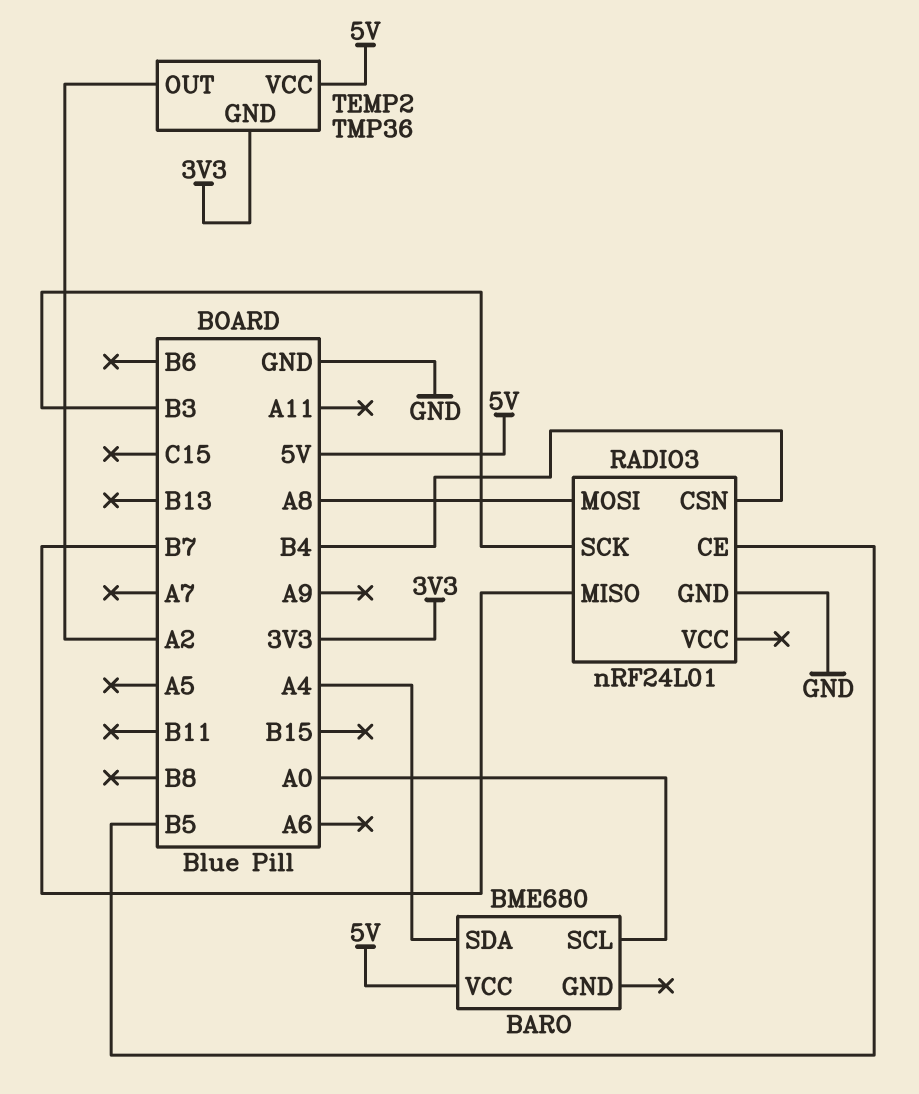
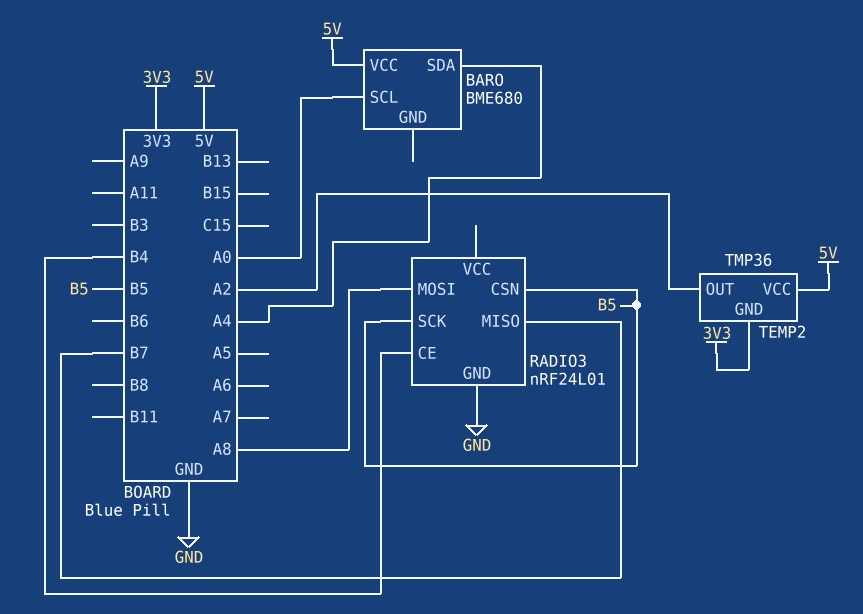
RADIO3 pin CE: B5 -> B4
RADIO3 pin CSN: B4 -> B5
RADIO3 pin SCK: B3 -> B5

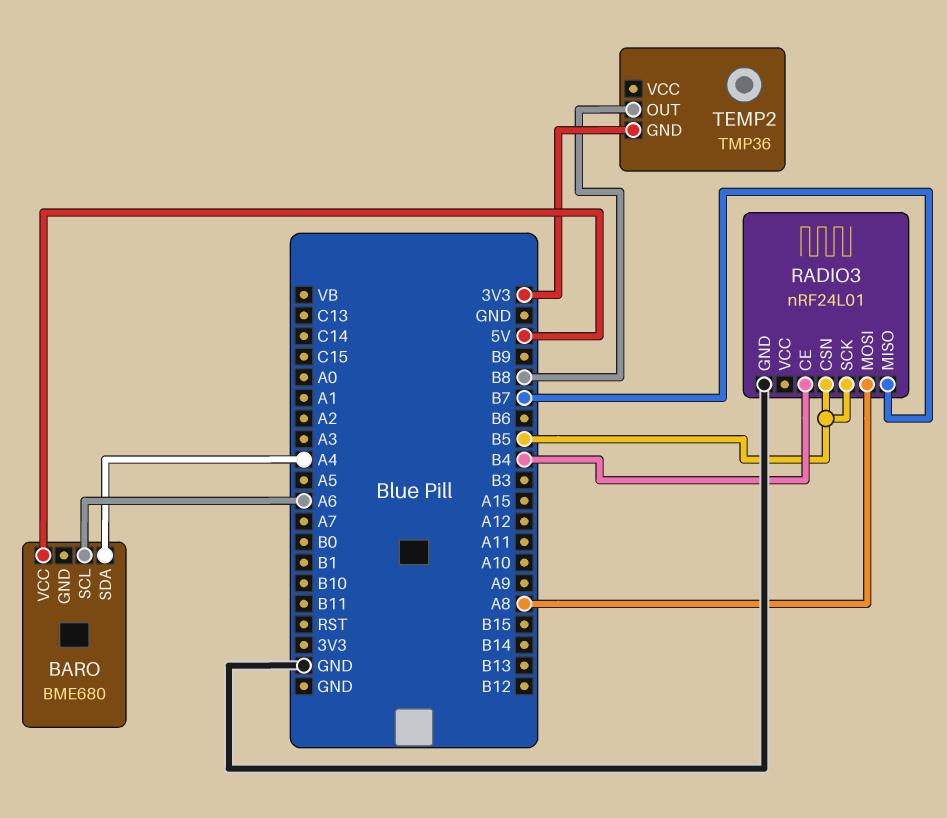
BARO pin SCL: A0 -> A6
TEMP2 pin OUT: A2 -> B8
TEMP2 pin VCC: 5V -> none

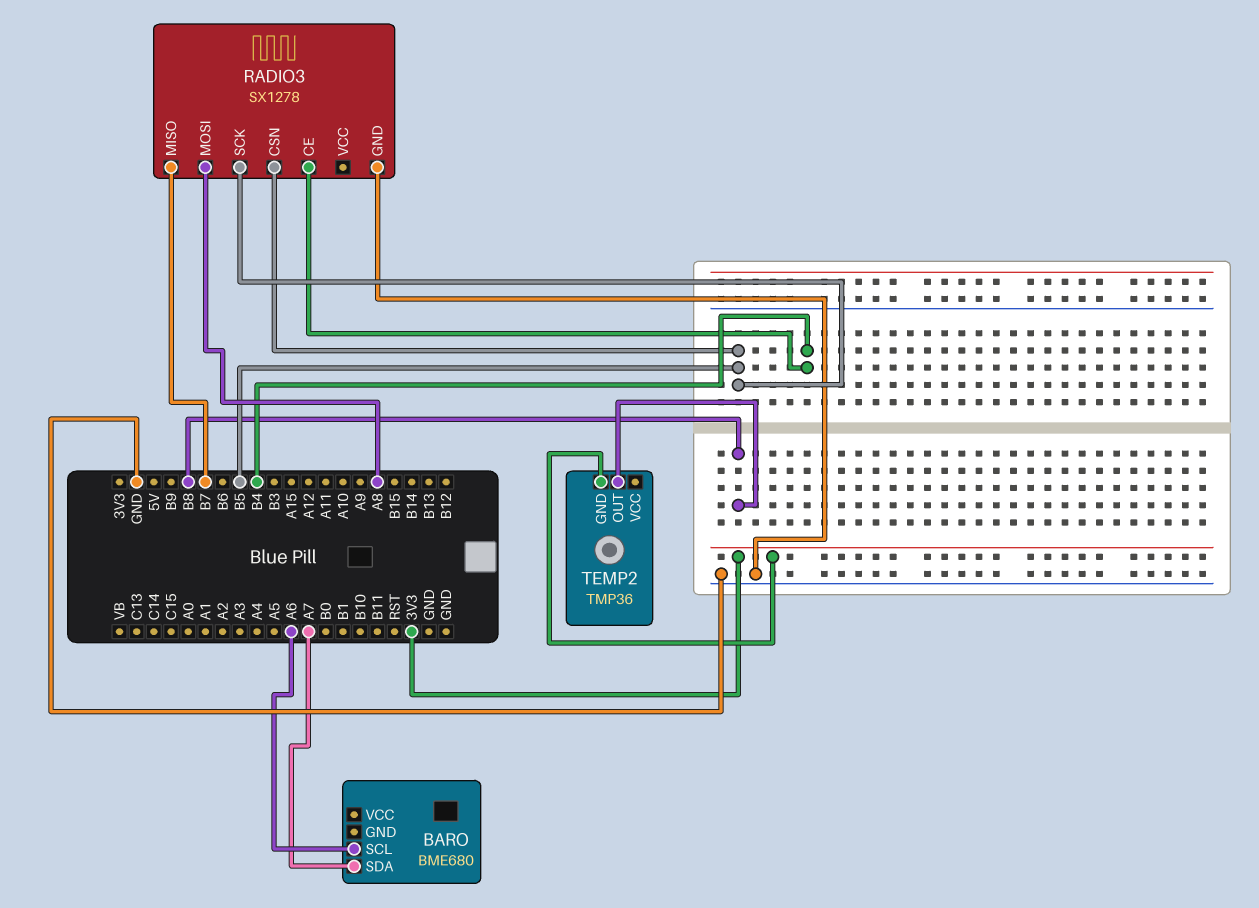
BARO pin SDA: A4 -> A7
BARO pin VCC: 5V -> none
RADIO3: nRF24L01 -> SX1278

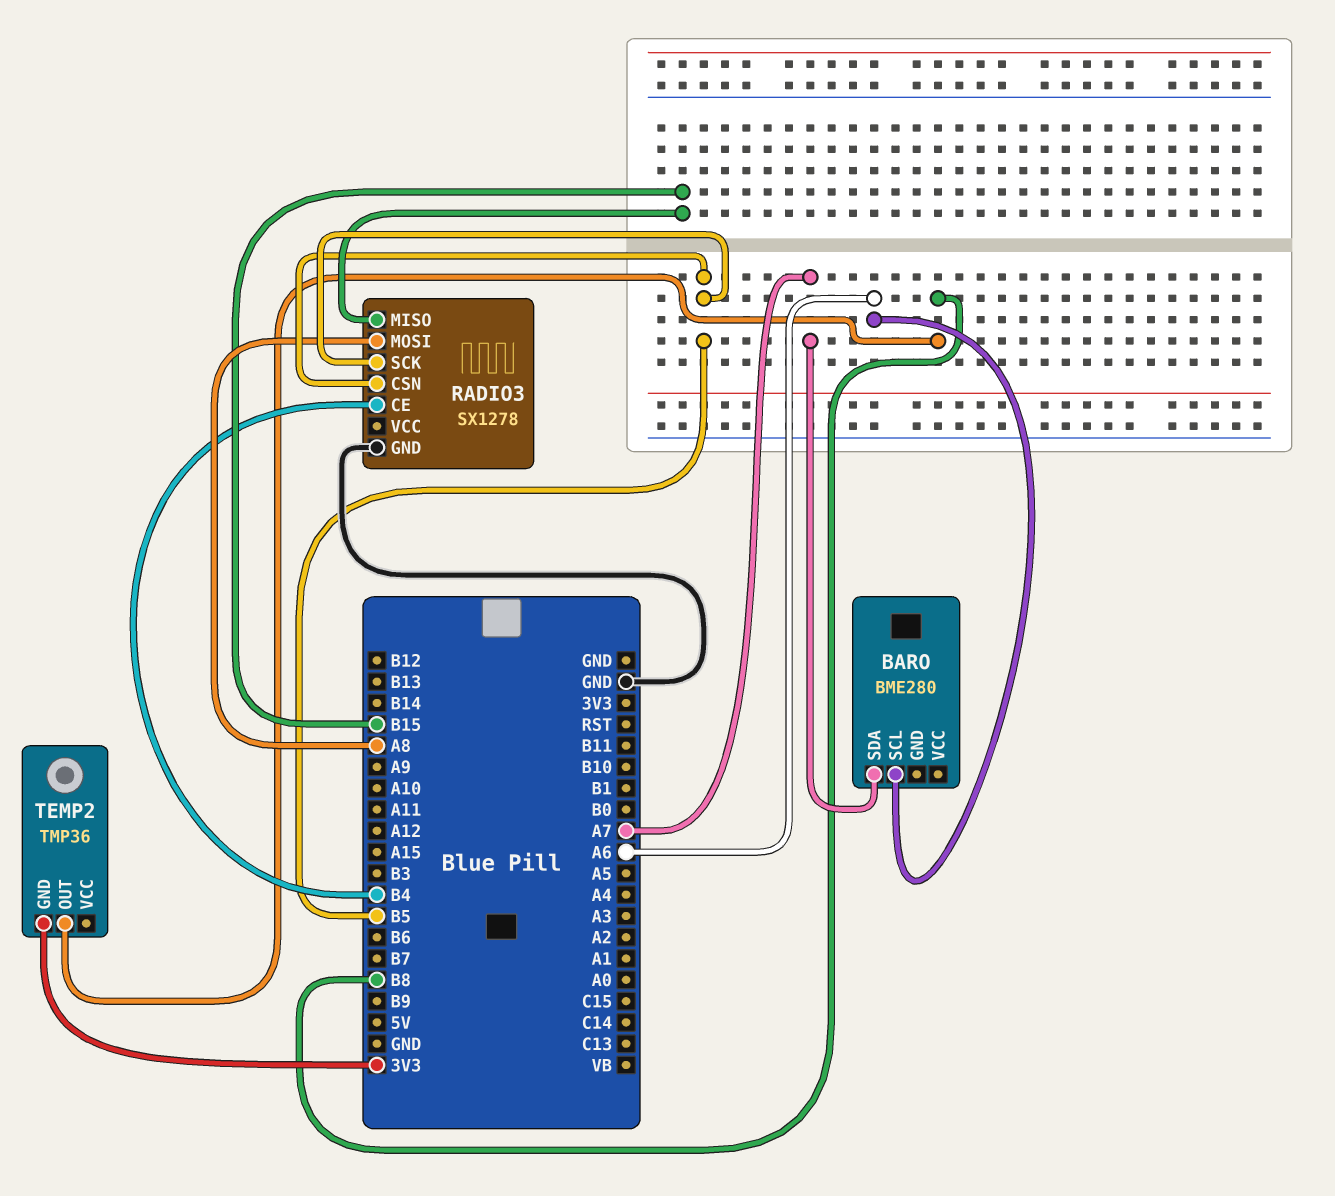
BARO: BME680 -> BME280
RADIO3 pin MISO: B7 -> B15

